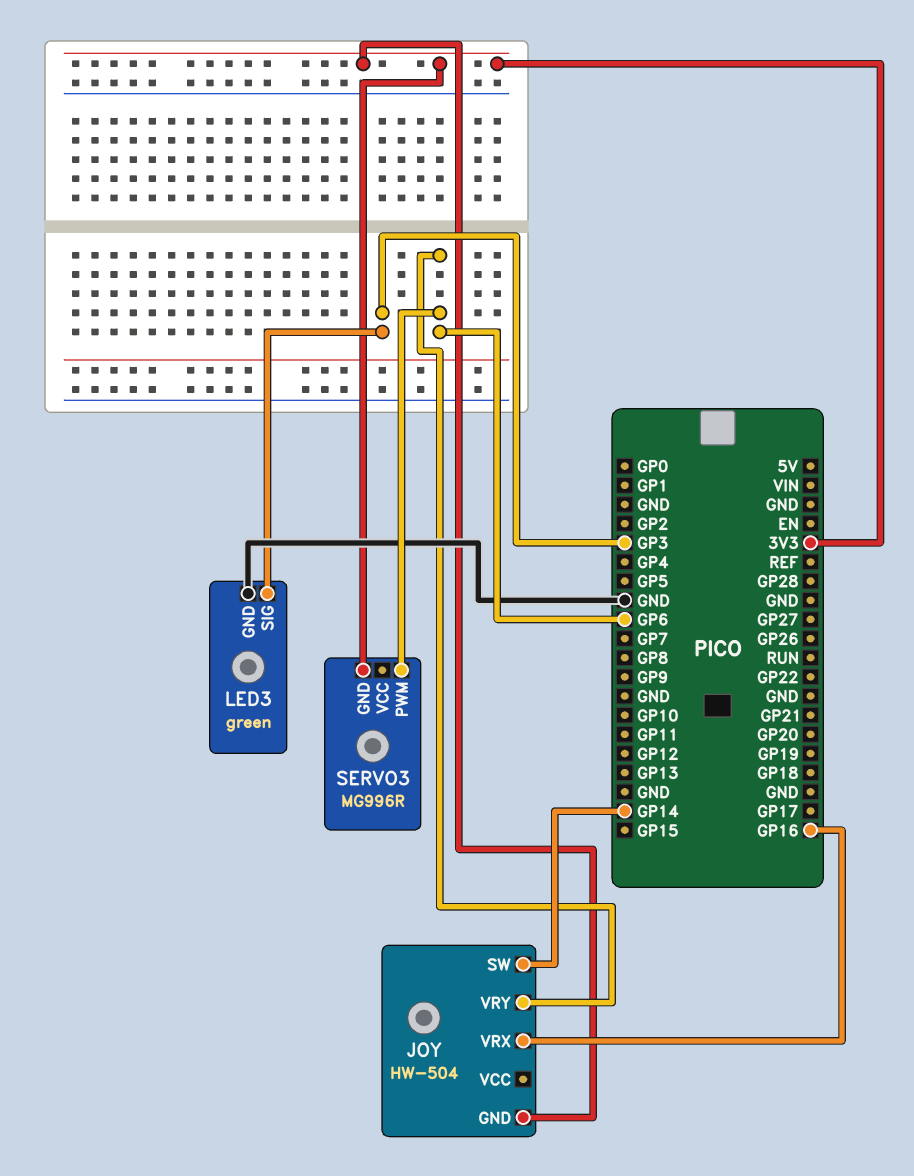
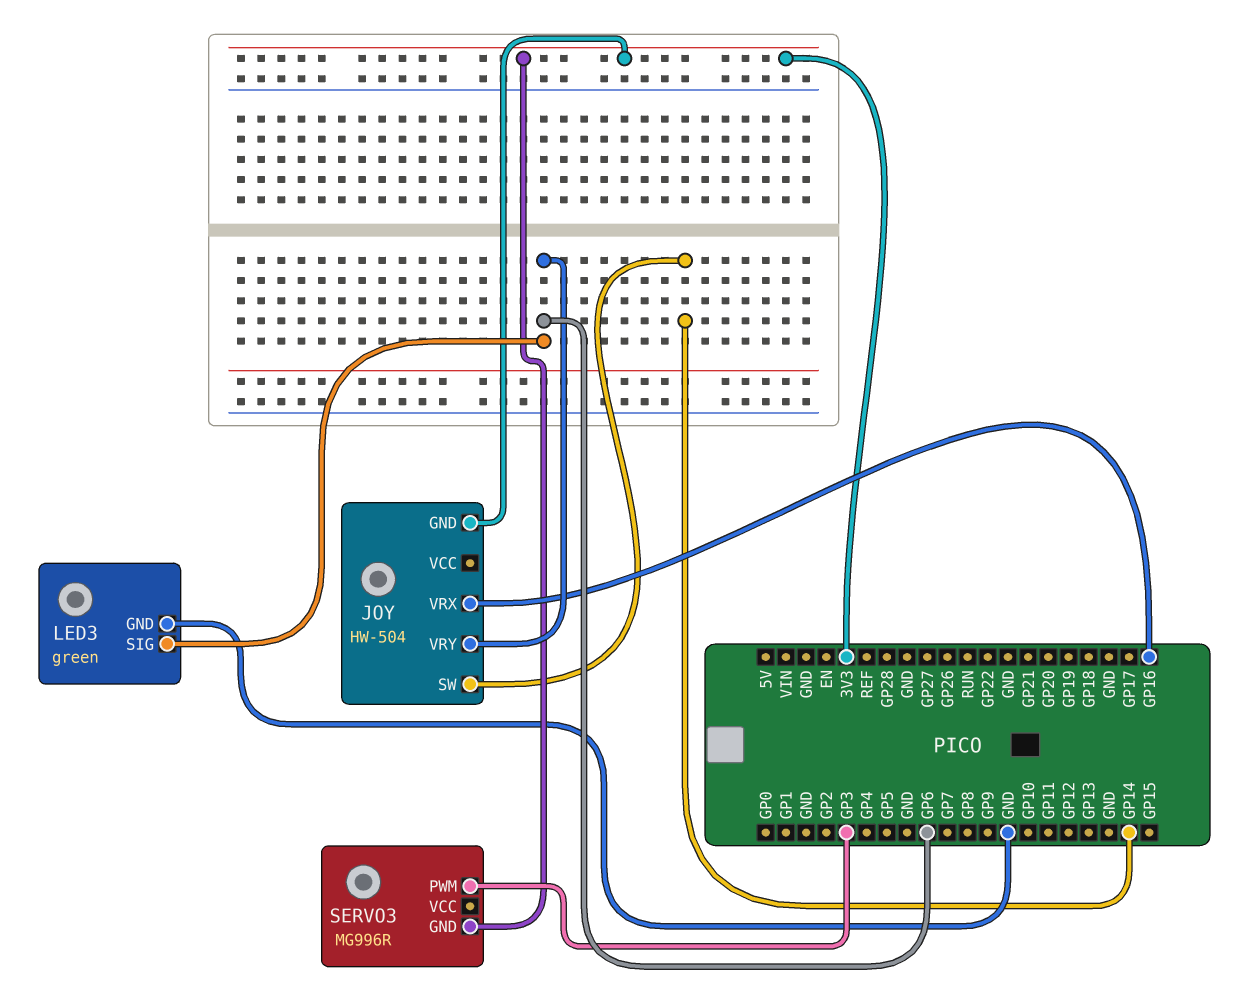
LED3 pin SIG: GP3 -> GP6
SERVO3 pin PWM: GP6 -> GP3

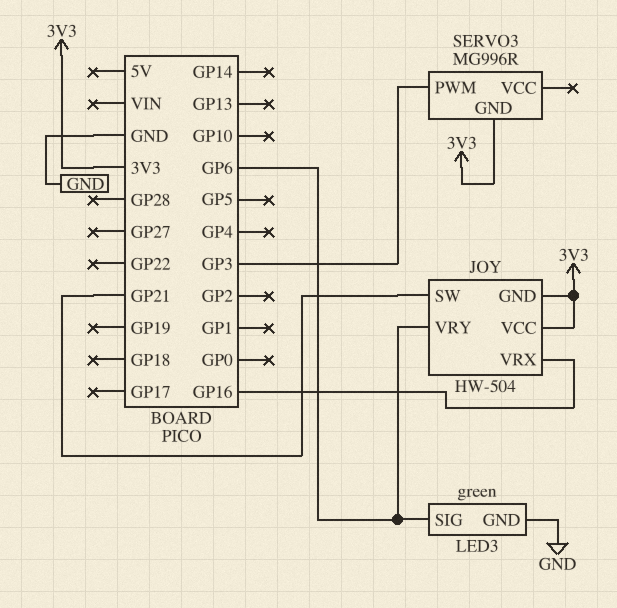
JOY pin SW: GP14 -> GP21
JOY pin VCC: none -> 3V3

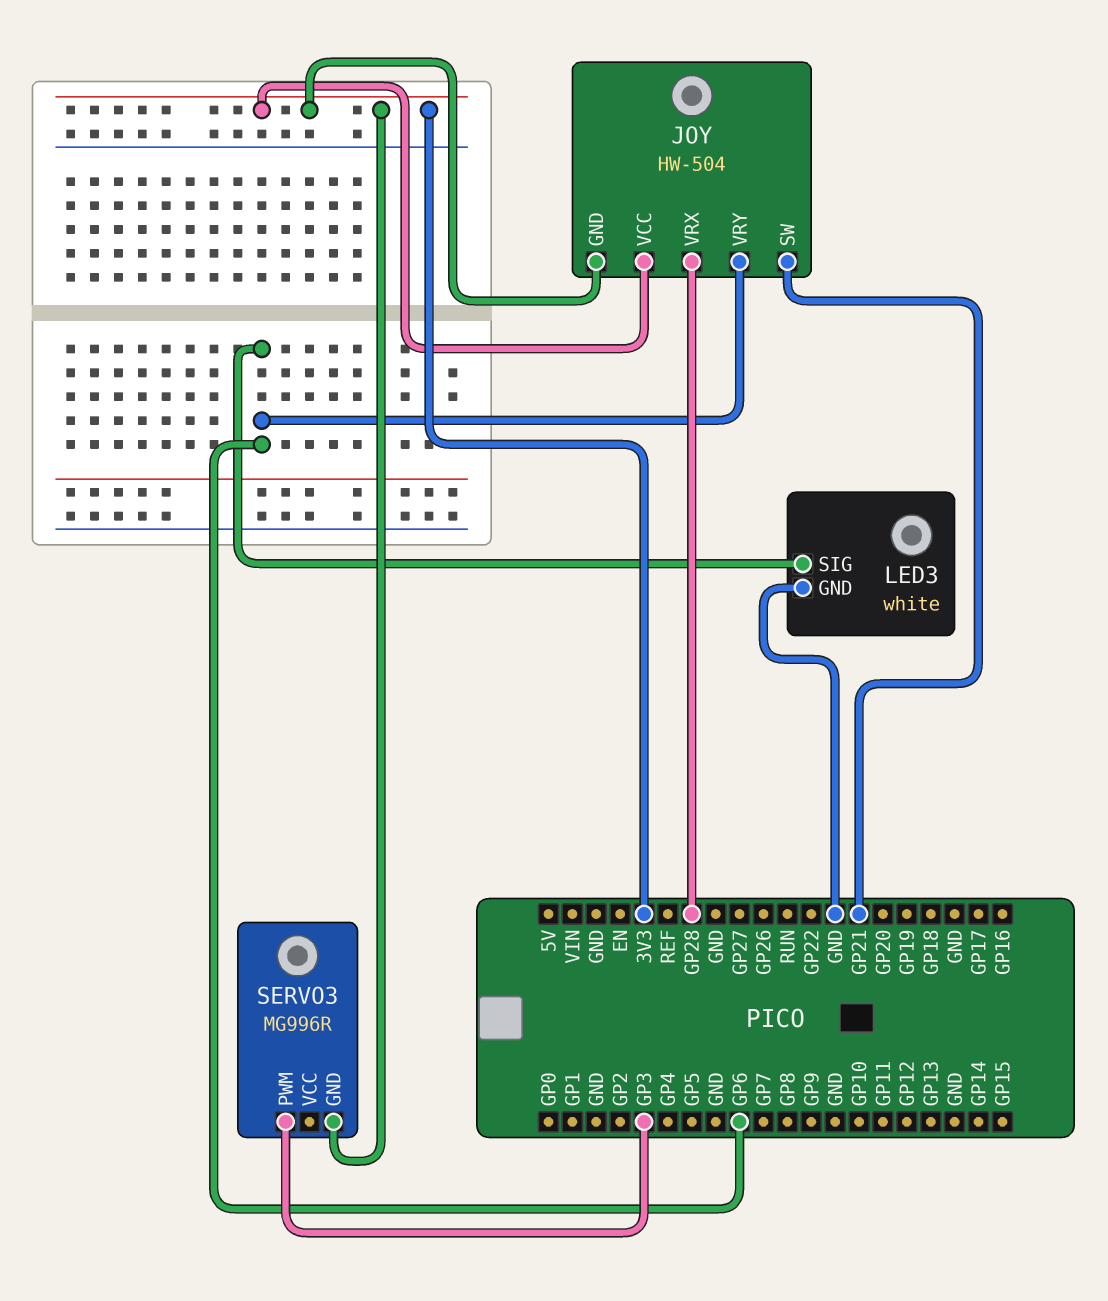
JOY pin VRX: GP16 -> GP28
LED3: green -> white

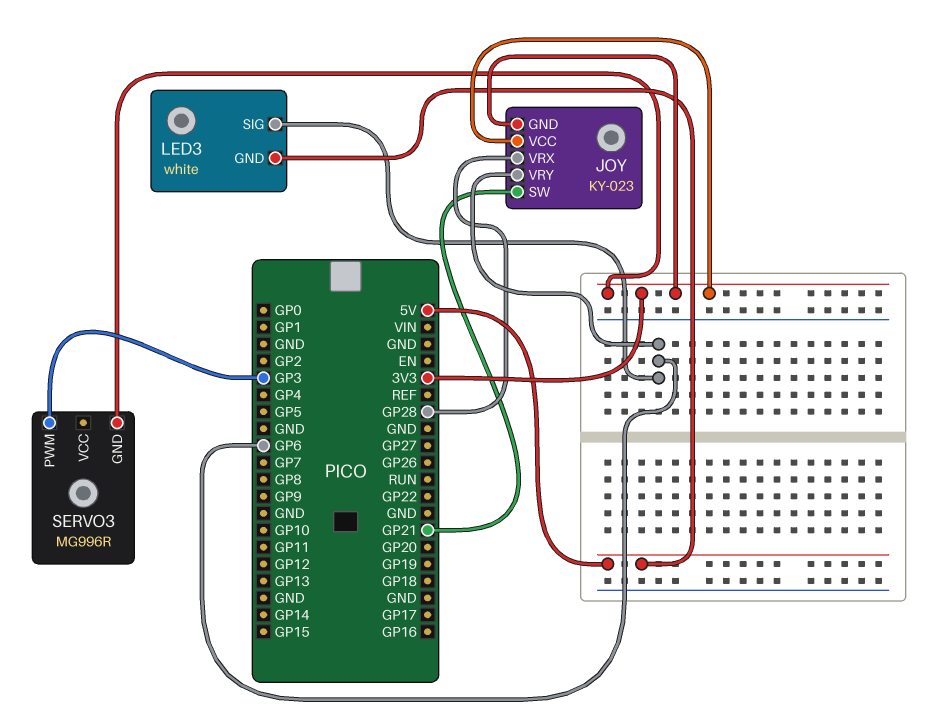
JOY: HW-504 -> KY-023
LED3 pin GND: GND -> 5V

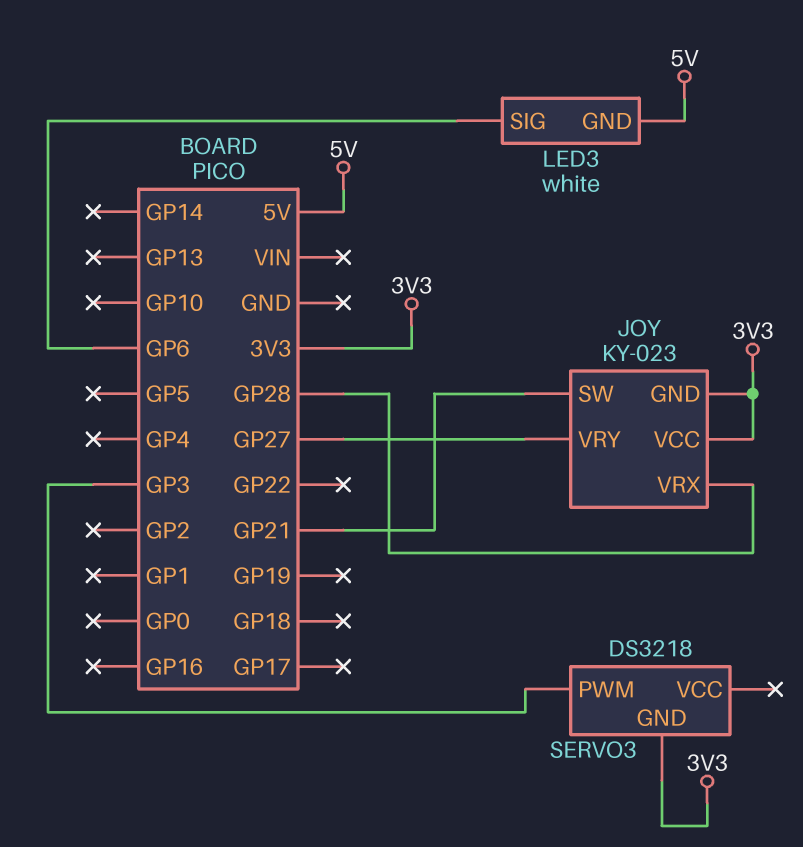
JOY pin VRY: GP6 -> GP27
SERVO3: MG996R -> DS3218

